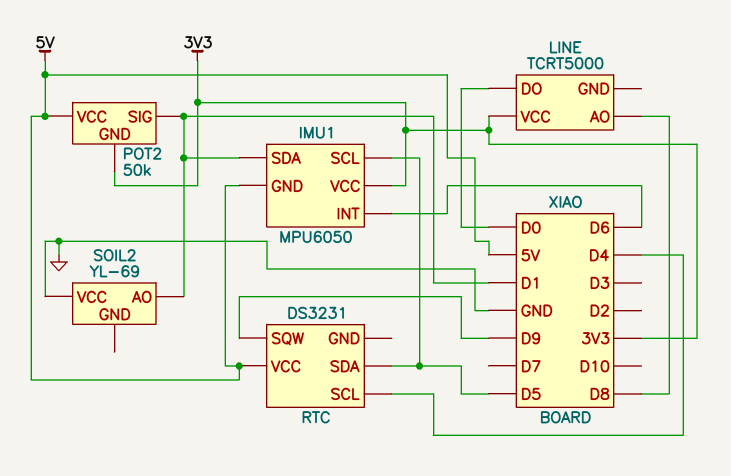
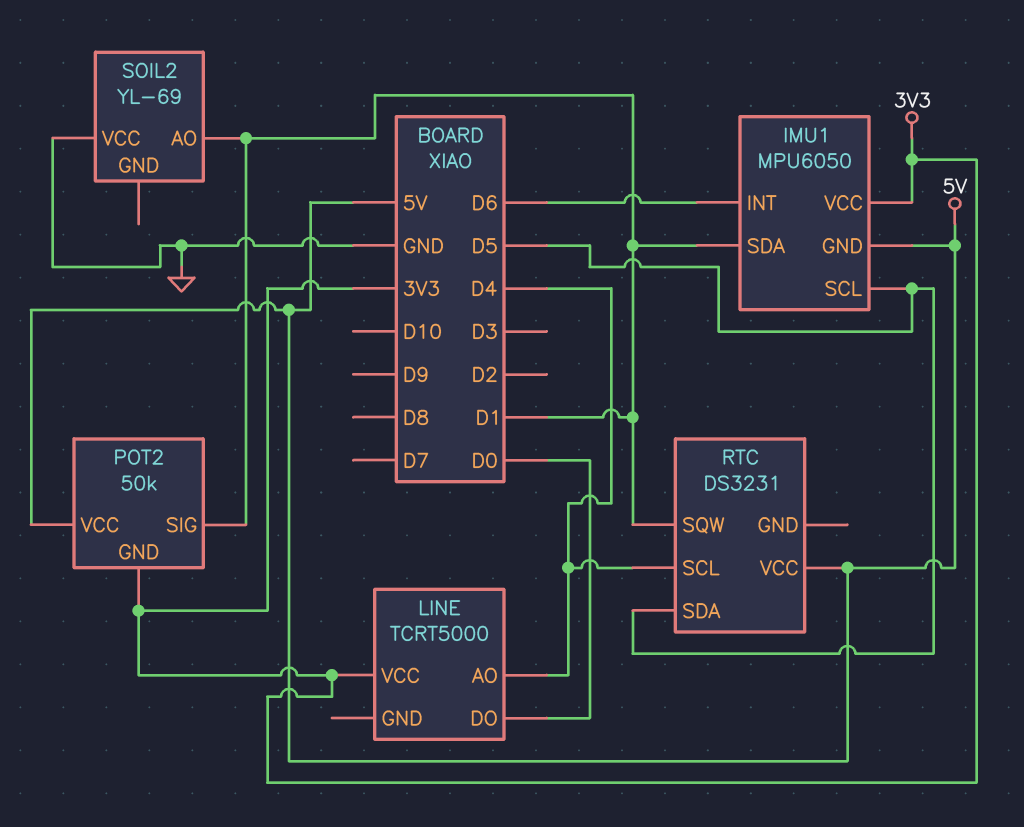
LINE pin AO: D8 -> D4
RTC pin SQW: D9 -> D1

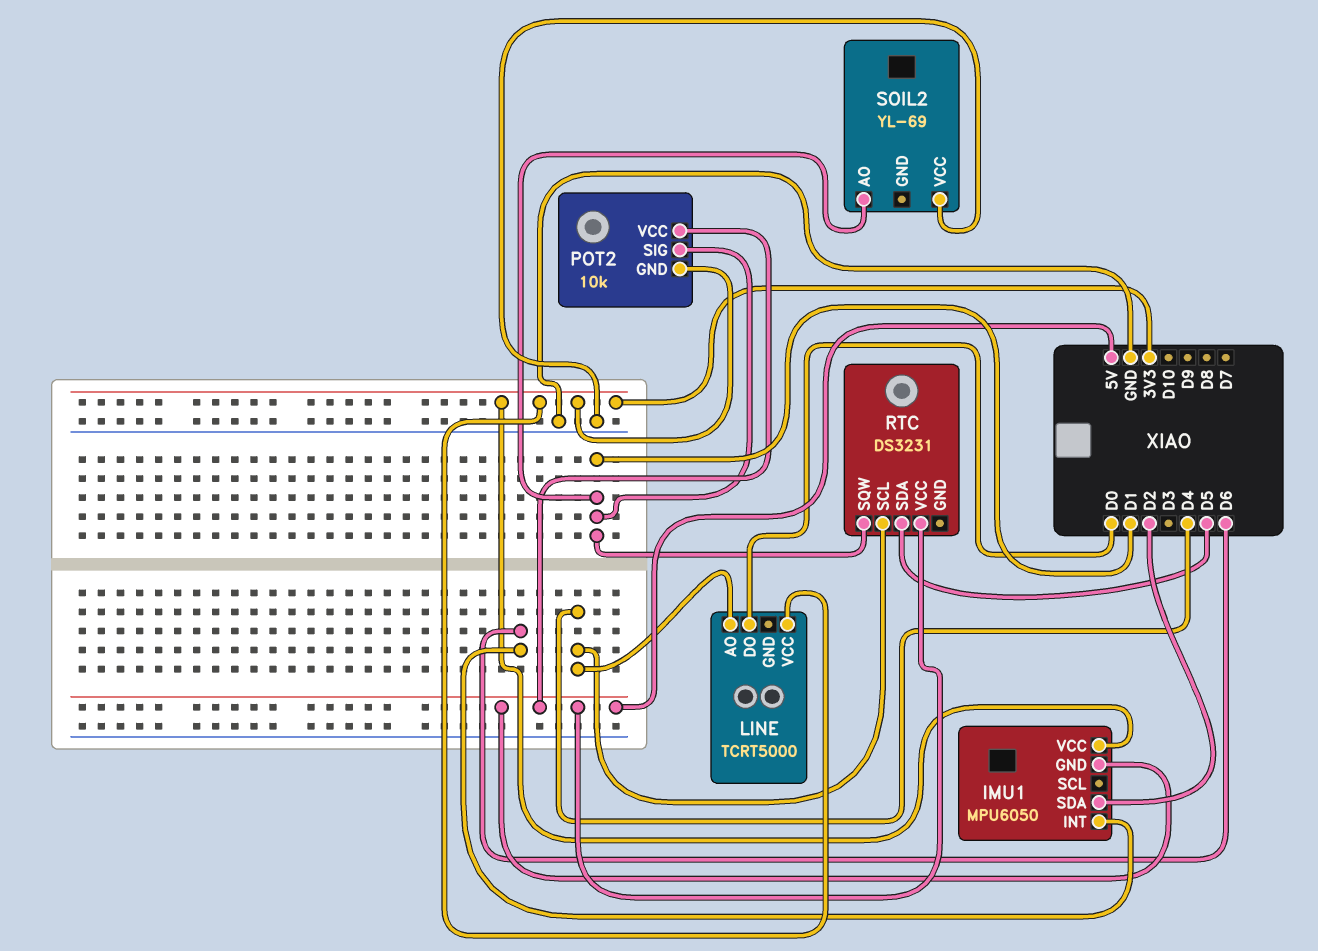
IMU1 pin SCL: D5 -> none
IMU1 pin SDA: D1 -> D2
POT2: 50k -> 10k

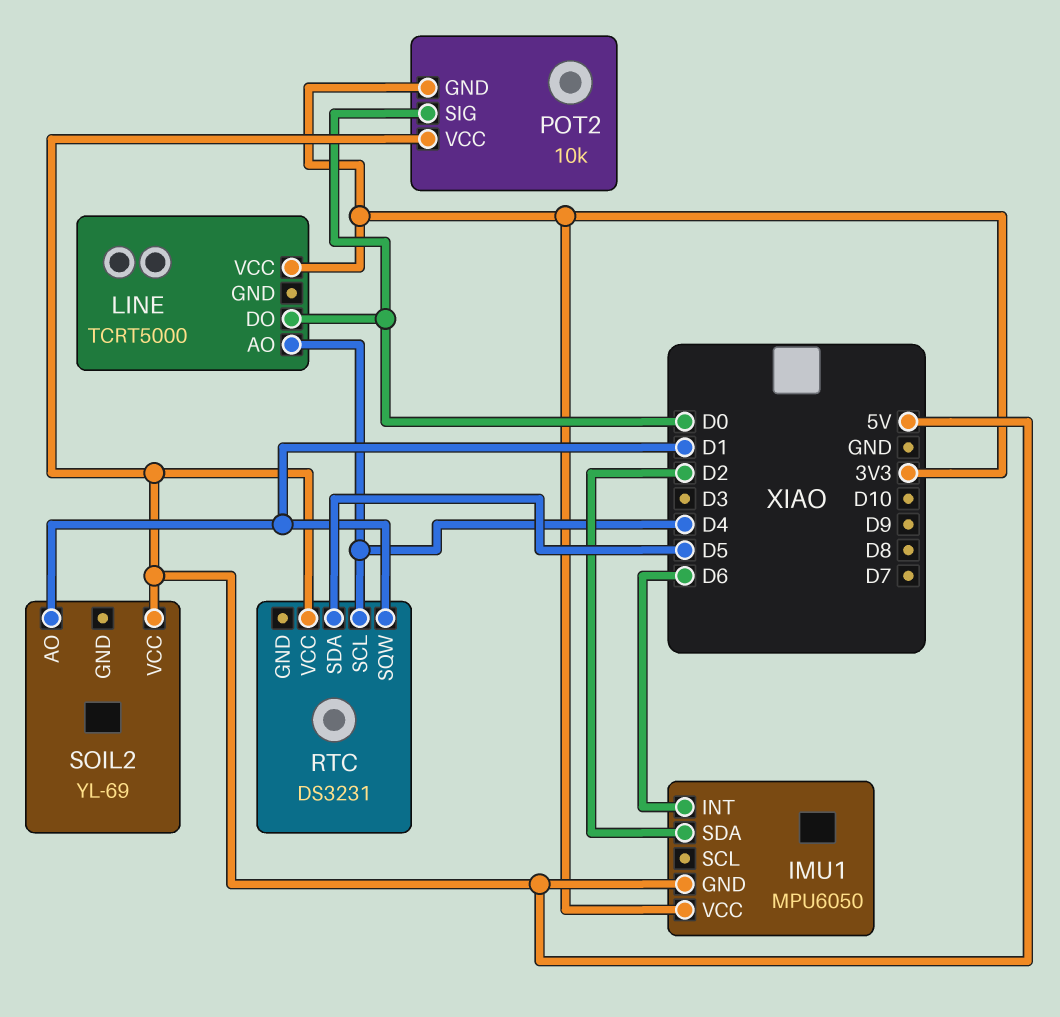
POT2 pin SIG: D1 -> D0
SOIL2 pin VCC: GND -> 5V

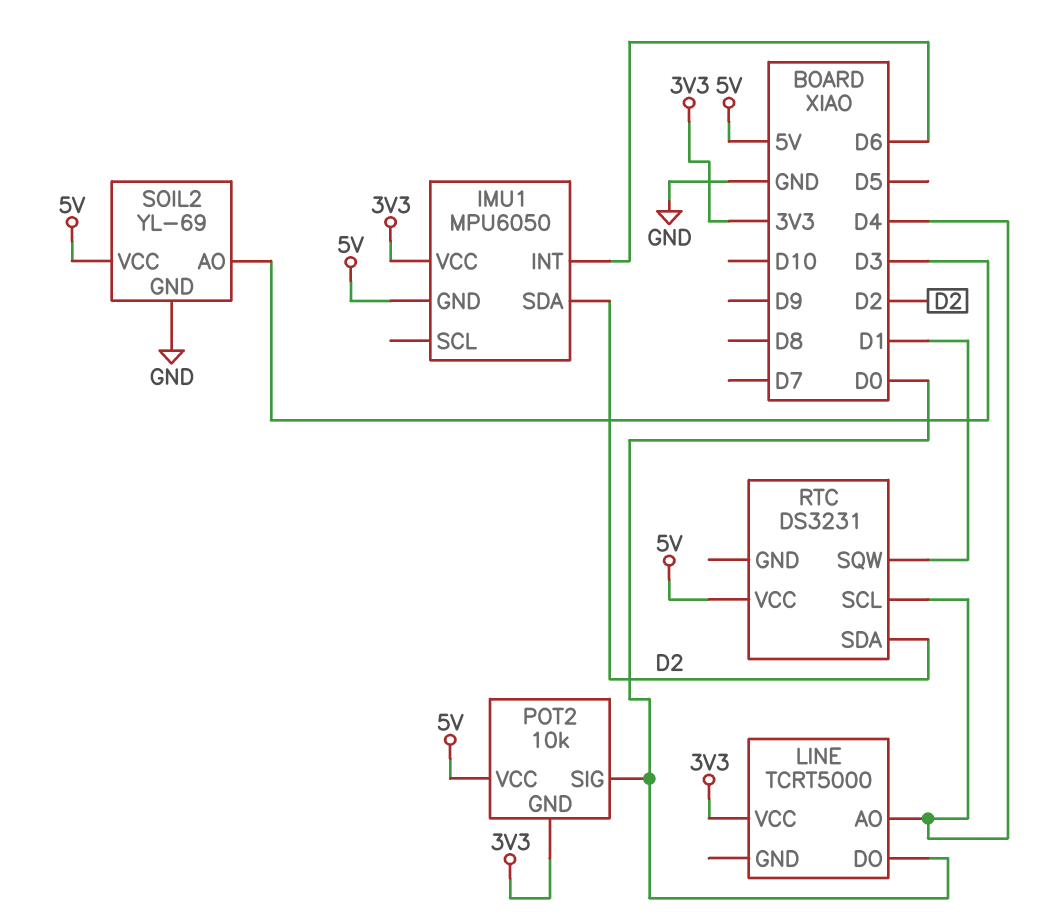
RTC pin SDA: D5 -> D2
SOIL2 pin AO: D1 -> D3
SOIL2 pin GND: none -> GND

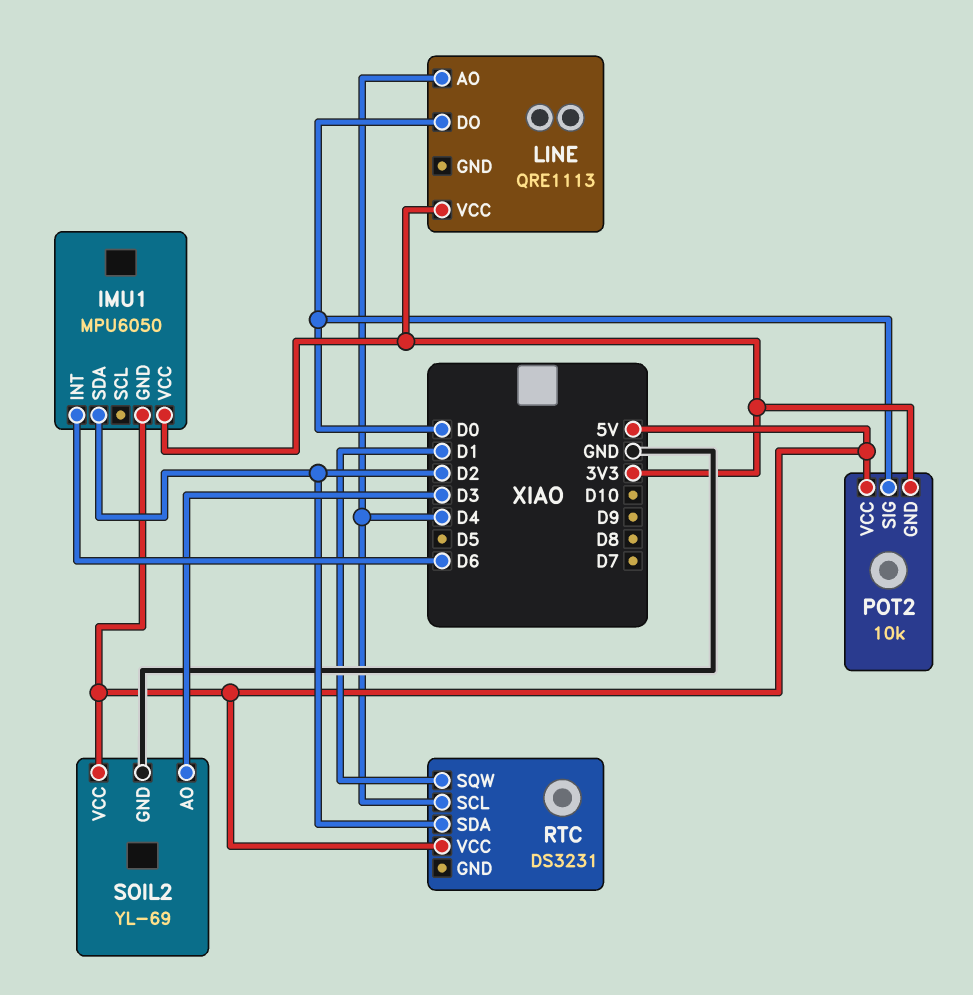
LINE: TCRT5000 -> QRE1113

